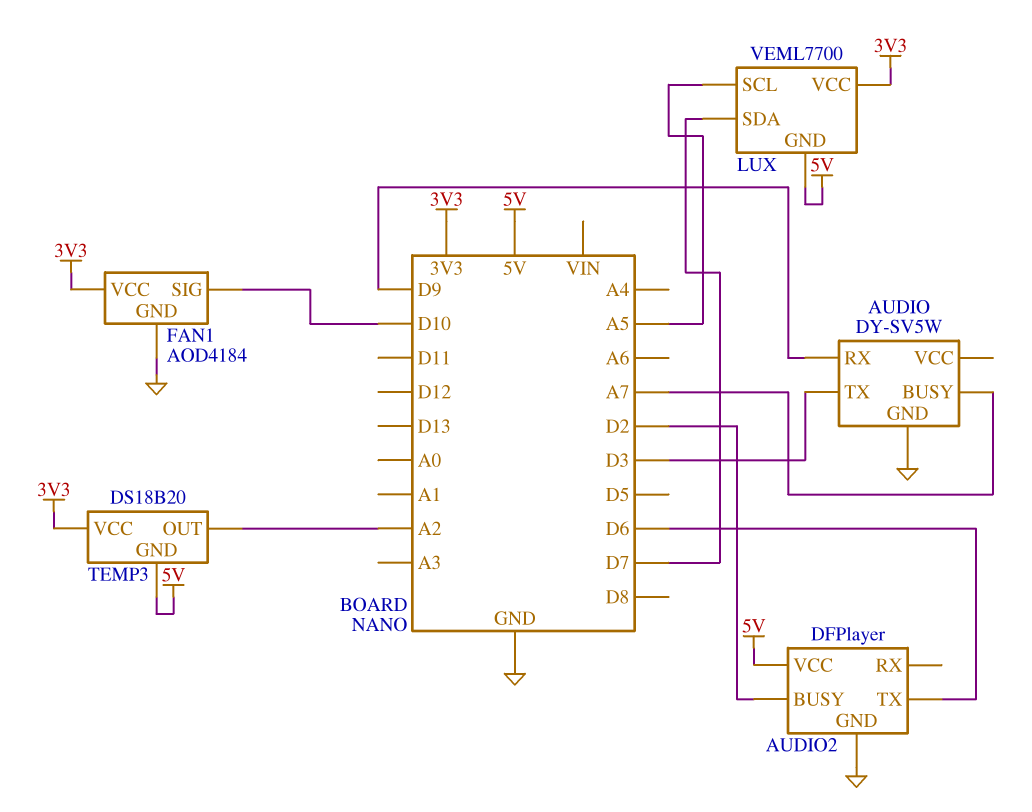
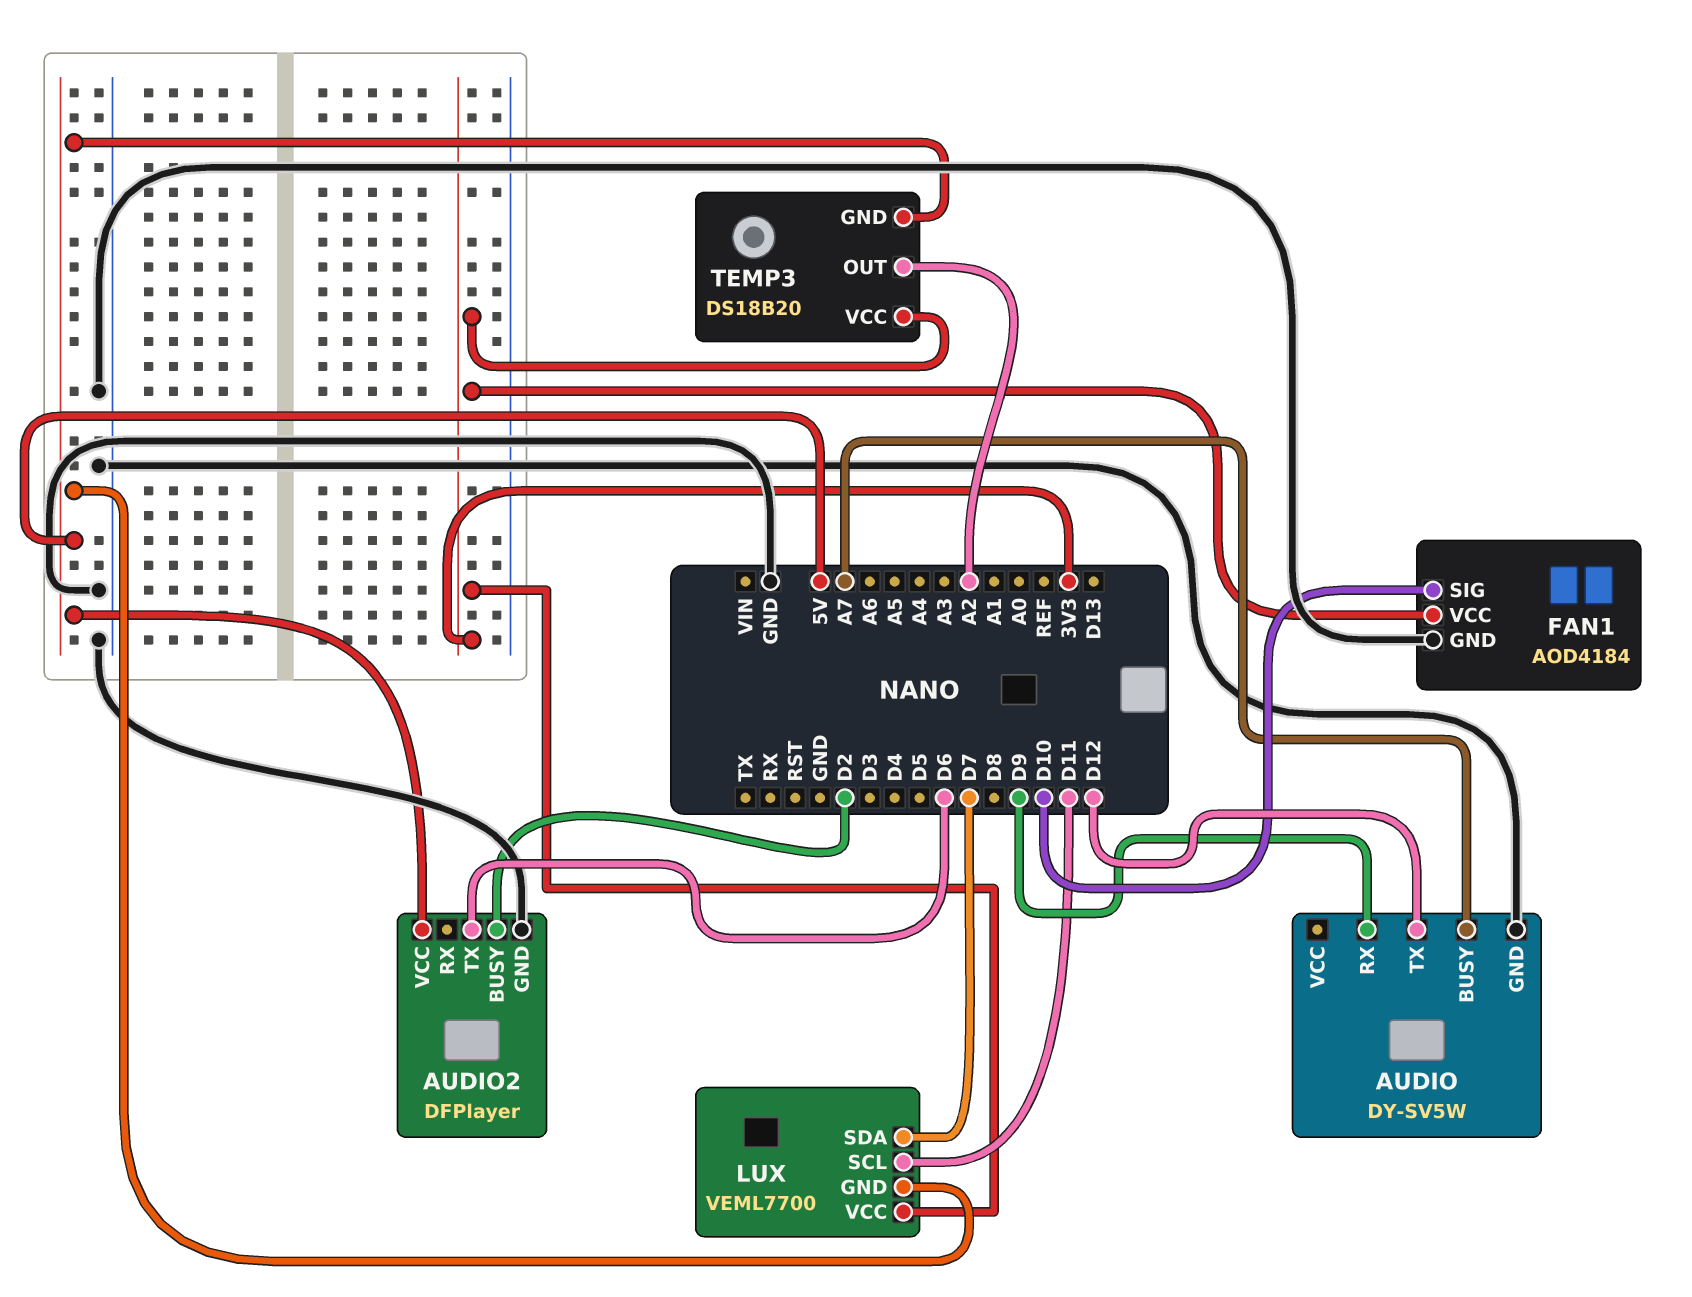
AUDIO pin TX: D3 -> D12
LUX pin SCL: A5 -> D11

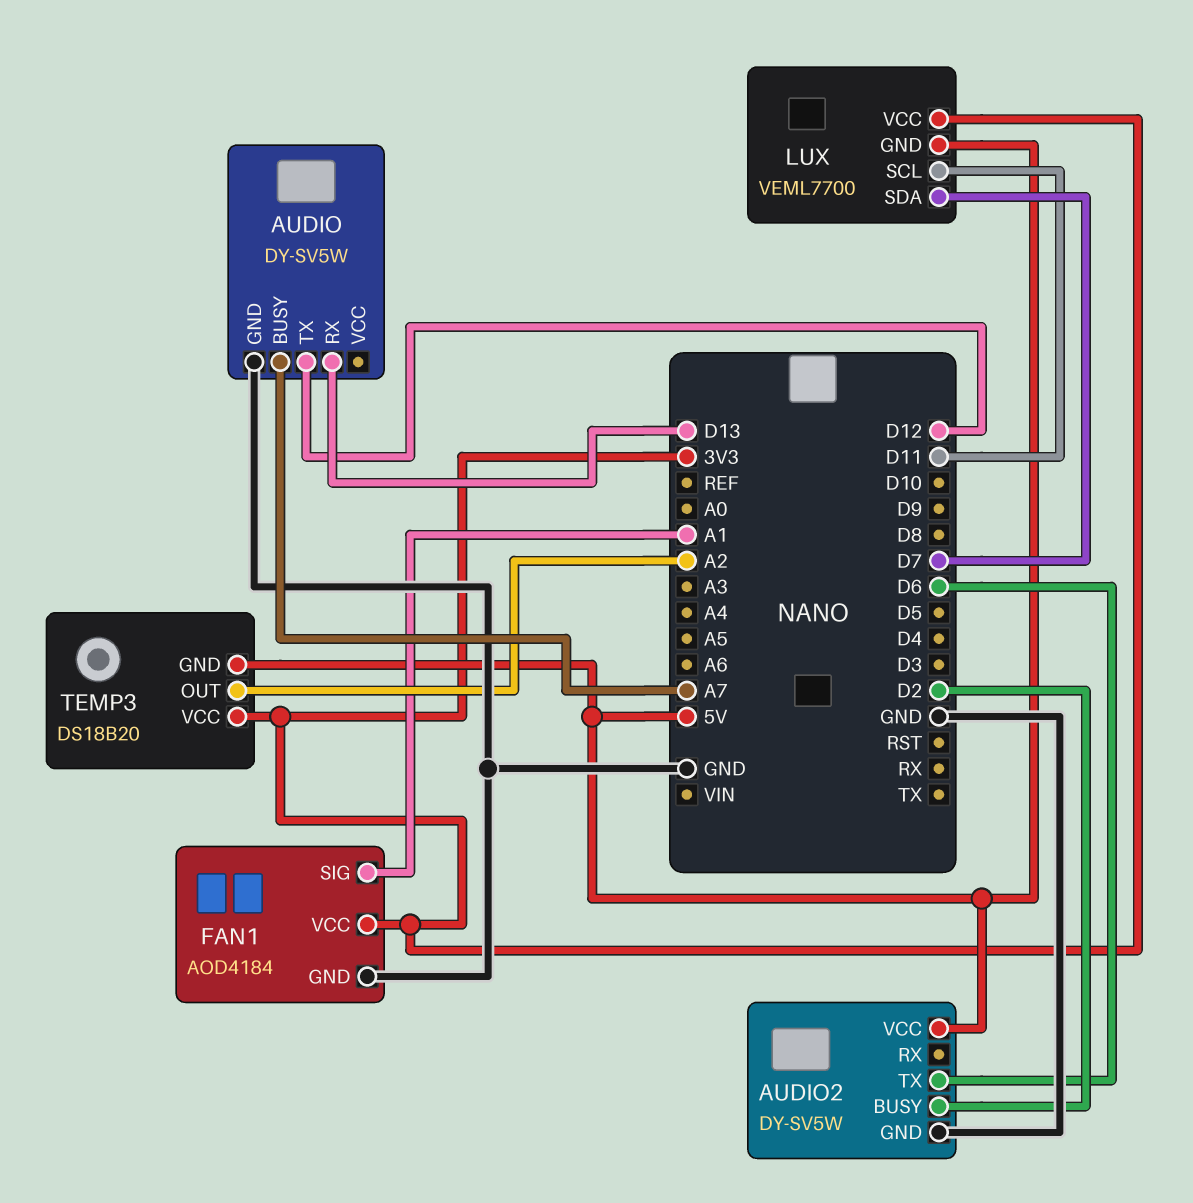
AUDIO pin RX: D9 -> D13
AUDIO2: DFPlayer -> DY-SV5W
FAN1 pin SIG: D10 -> A1

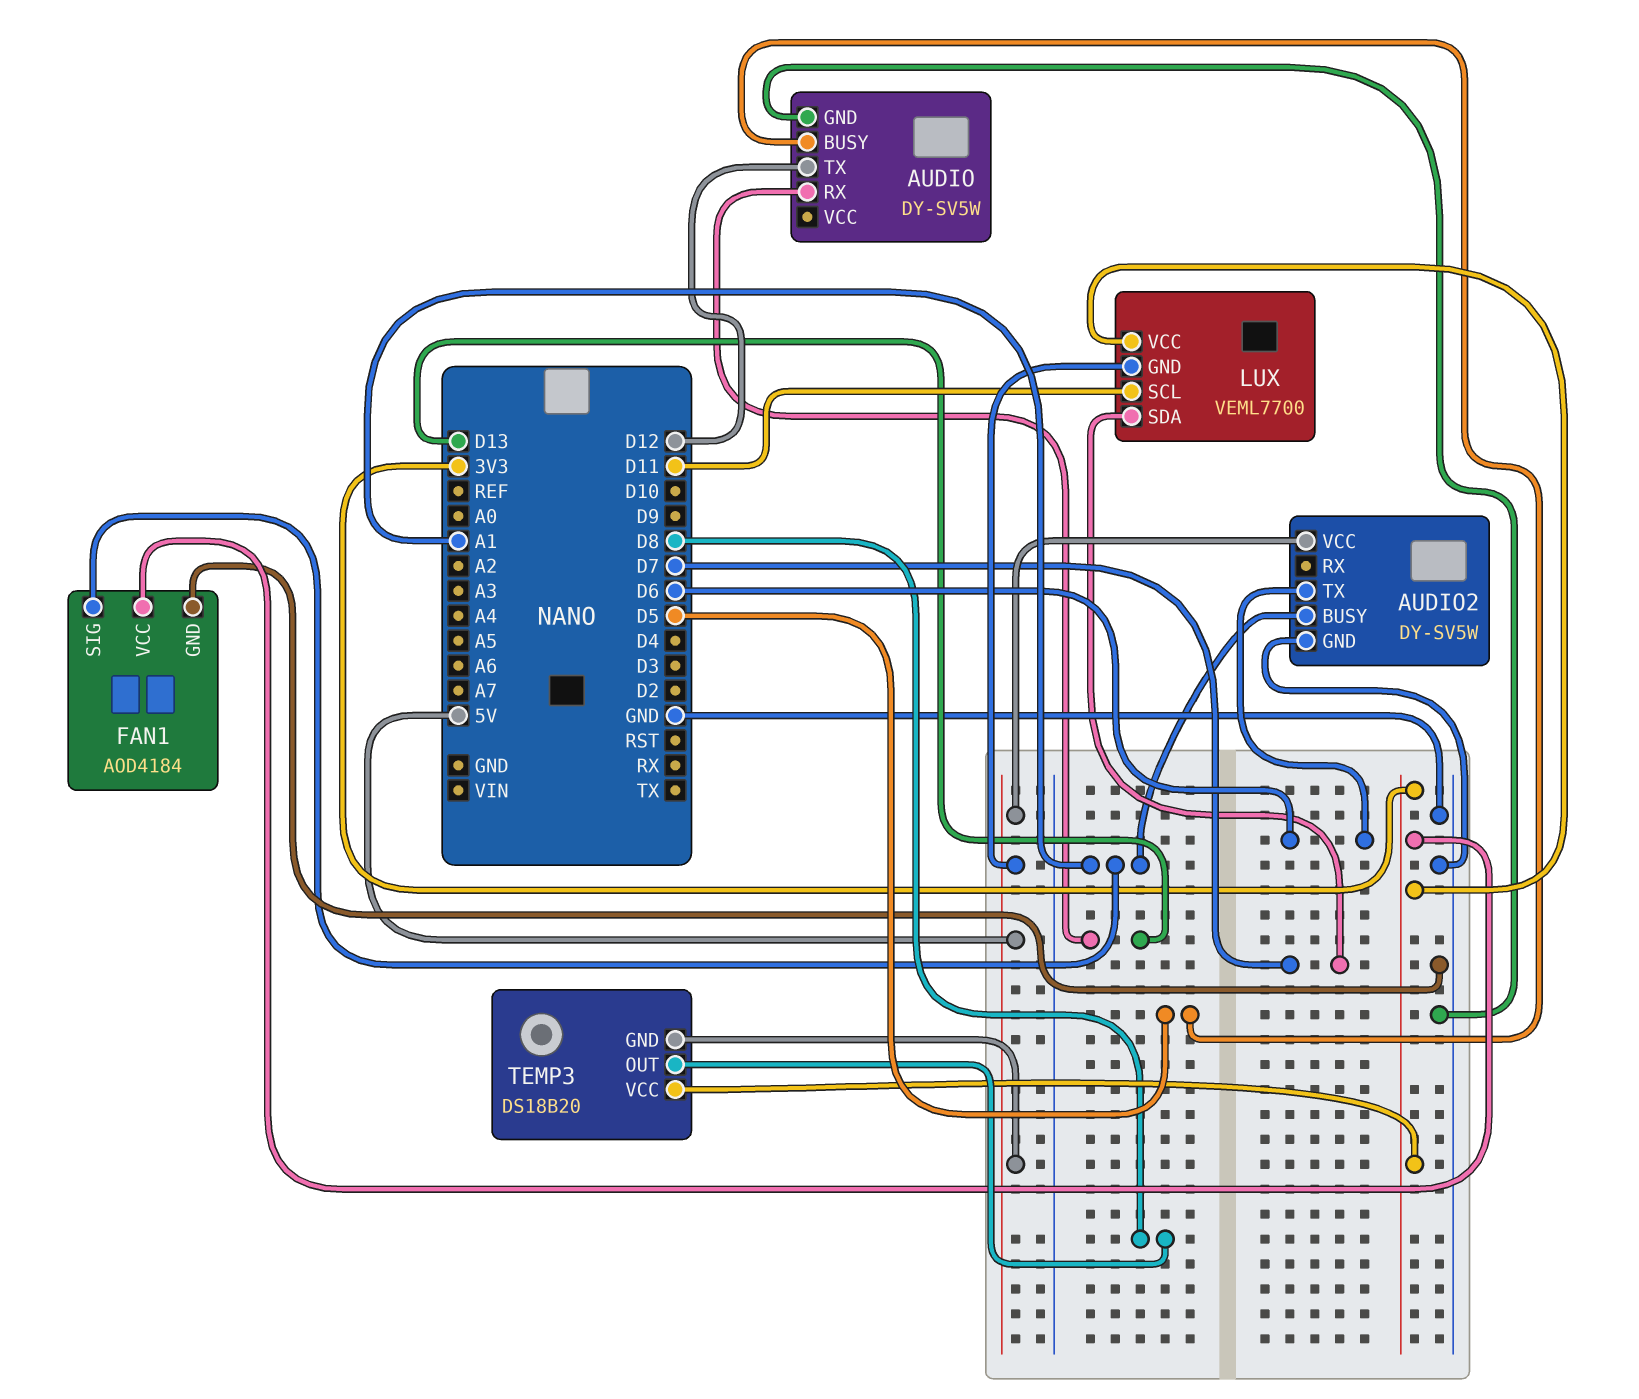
AUDIO pin BUSY: A7 -> D5
AUDIO2 pin BUSY: D2 -> A1
TEMP3 pin OUT: A2 -> D8

